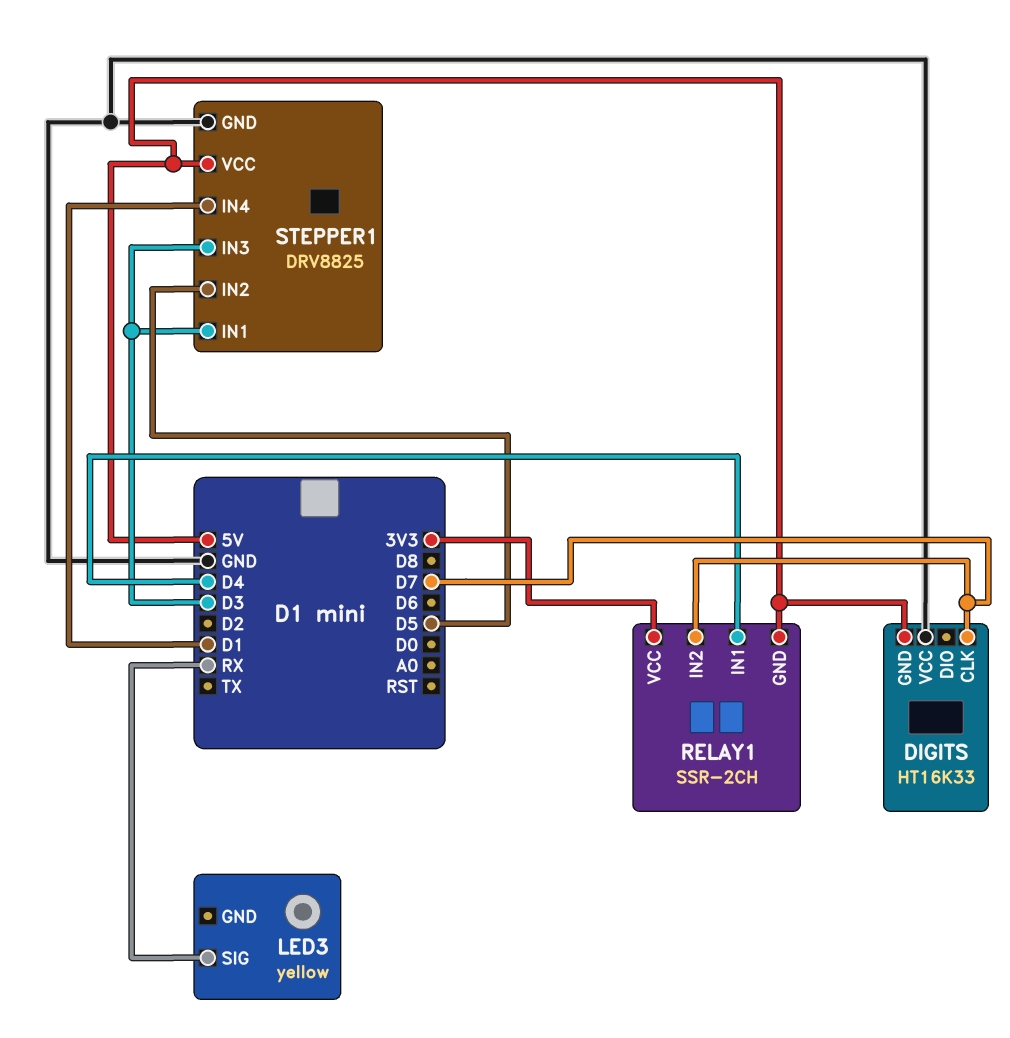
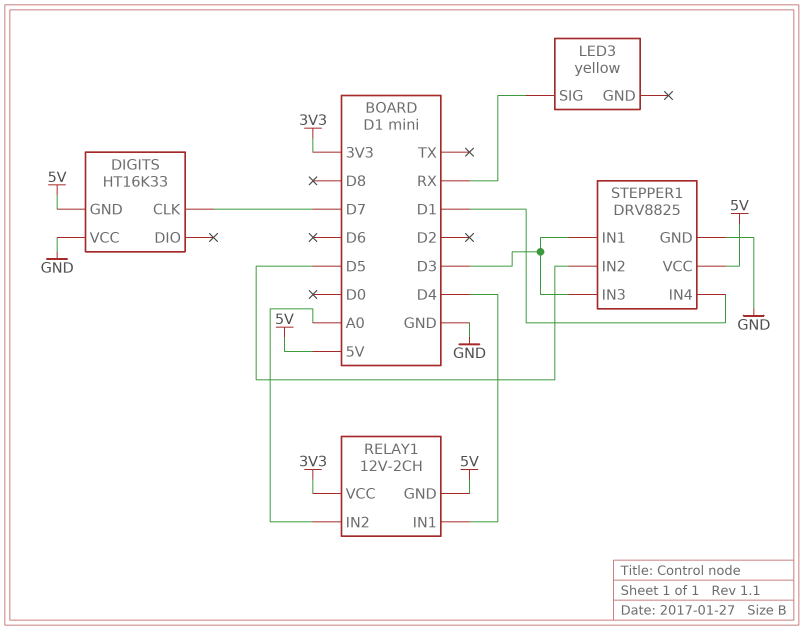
RELAY1: SSR-2CH -> 12V-2CH
RELAY1 pin IN2: D7 -> A0

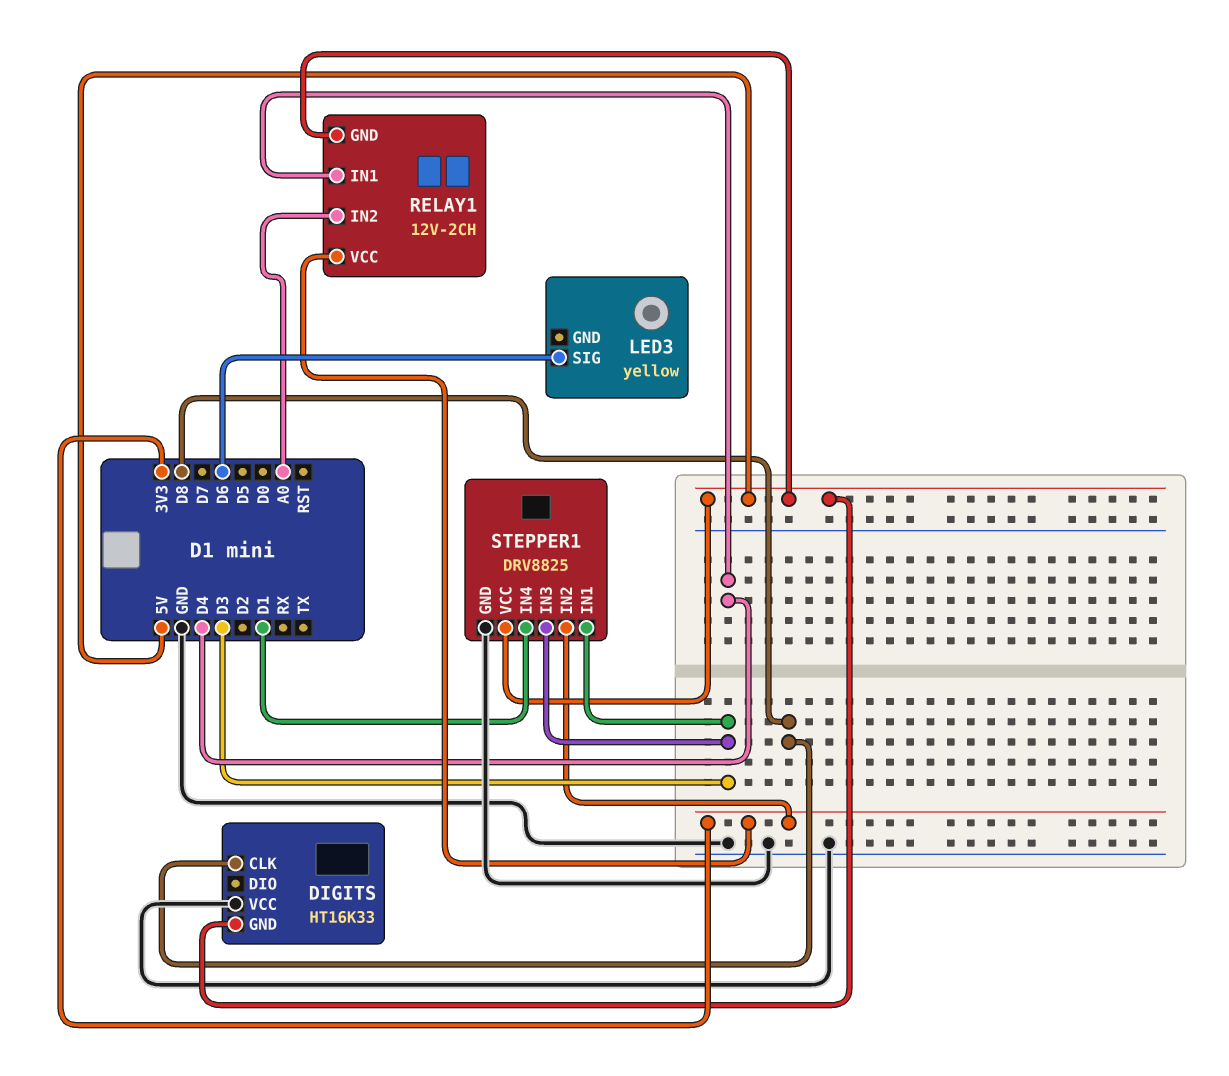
DIGITS pin CLK: D7 -> D8
LED3 pin SIG: RX -> D6
STEPPER1 pin IN2: D5 -> 3V3

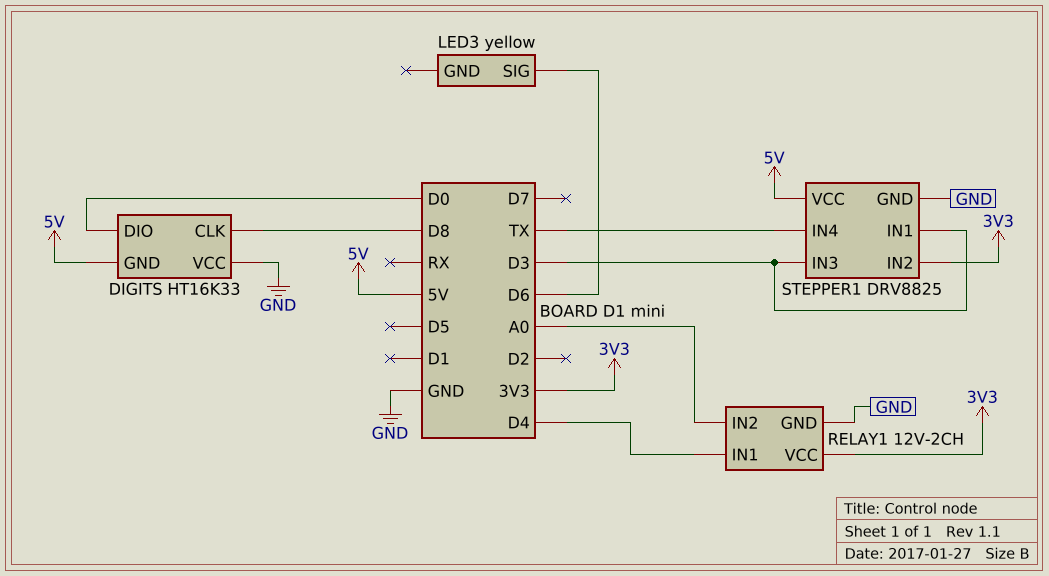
DIGITS pin DIO: none -> D0
RELAY1 pin GND: 5V -> GND
STEPPER1 pin IN4: D1 -> TX

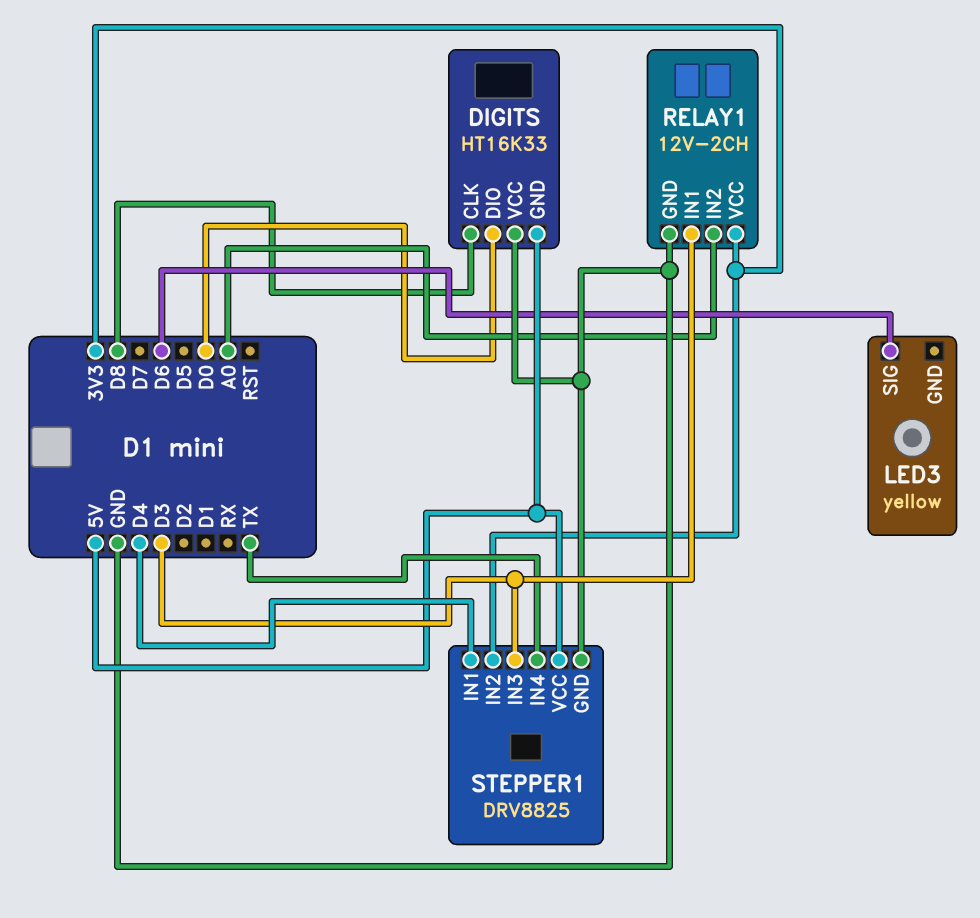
RELAY1 pin IN1: D4 -> D3
STEPPER1 pin IN1: D3 -> D4

